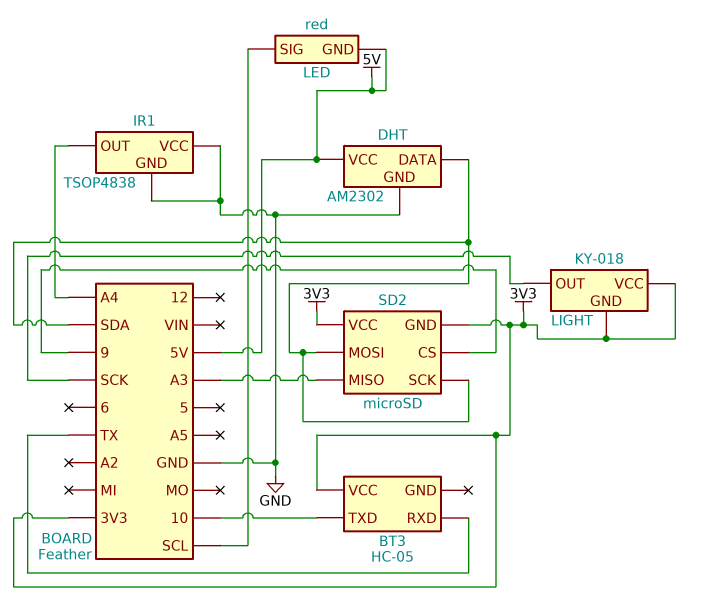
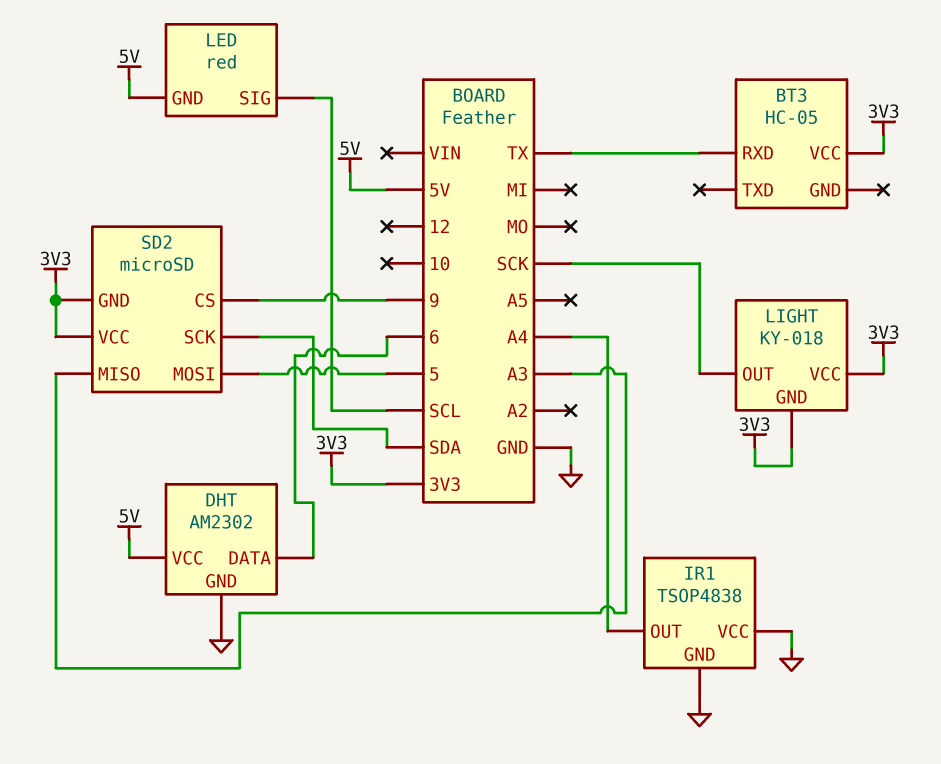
BT3 pin TXD: 10 -> none
DHT pin DATA: SDA -> 6
SD2 pin MOSI: SDA -> 5

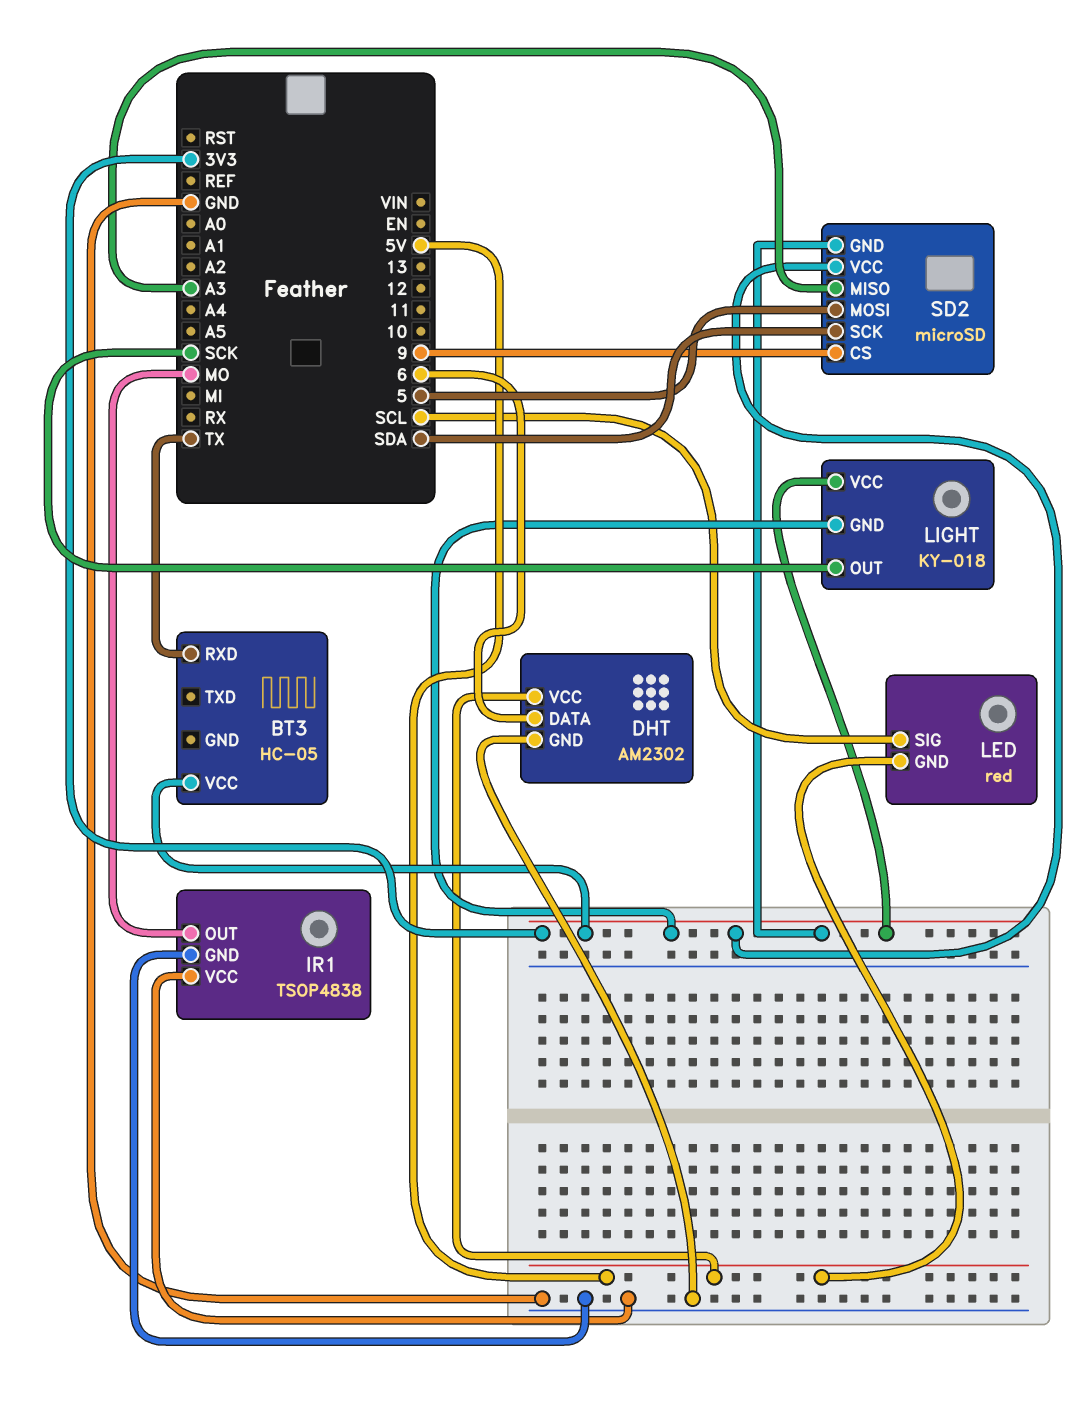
IR1 pin OUT: A4 -> MO

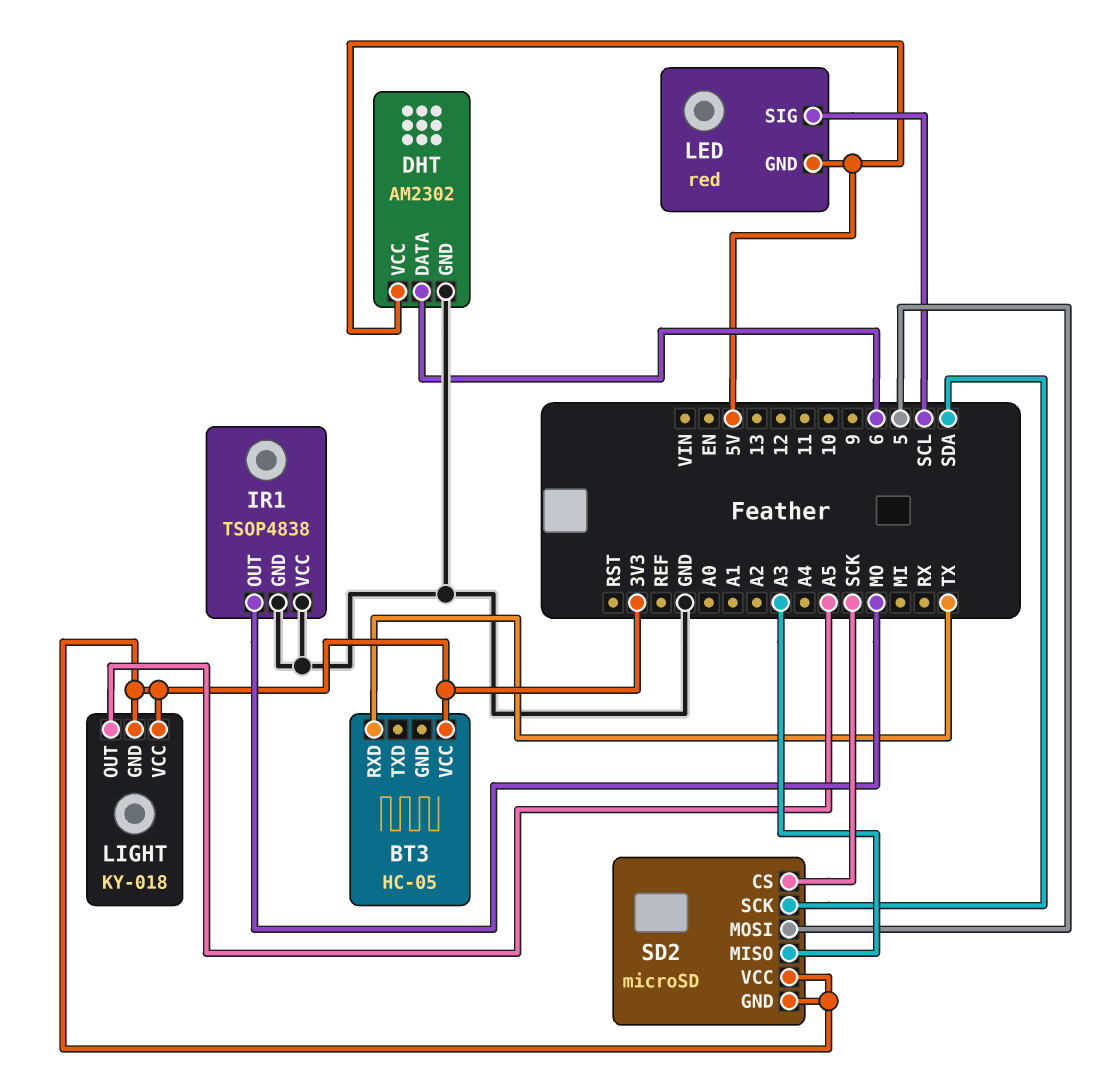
LIGHT pin OUT: SCK -> A5
SD2 pin CS: 9 -> SCK

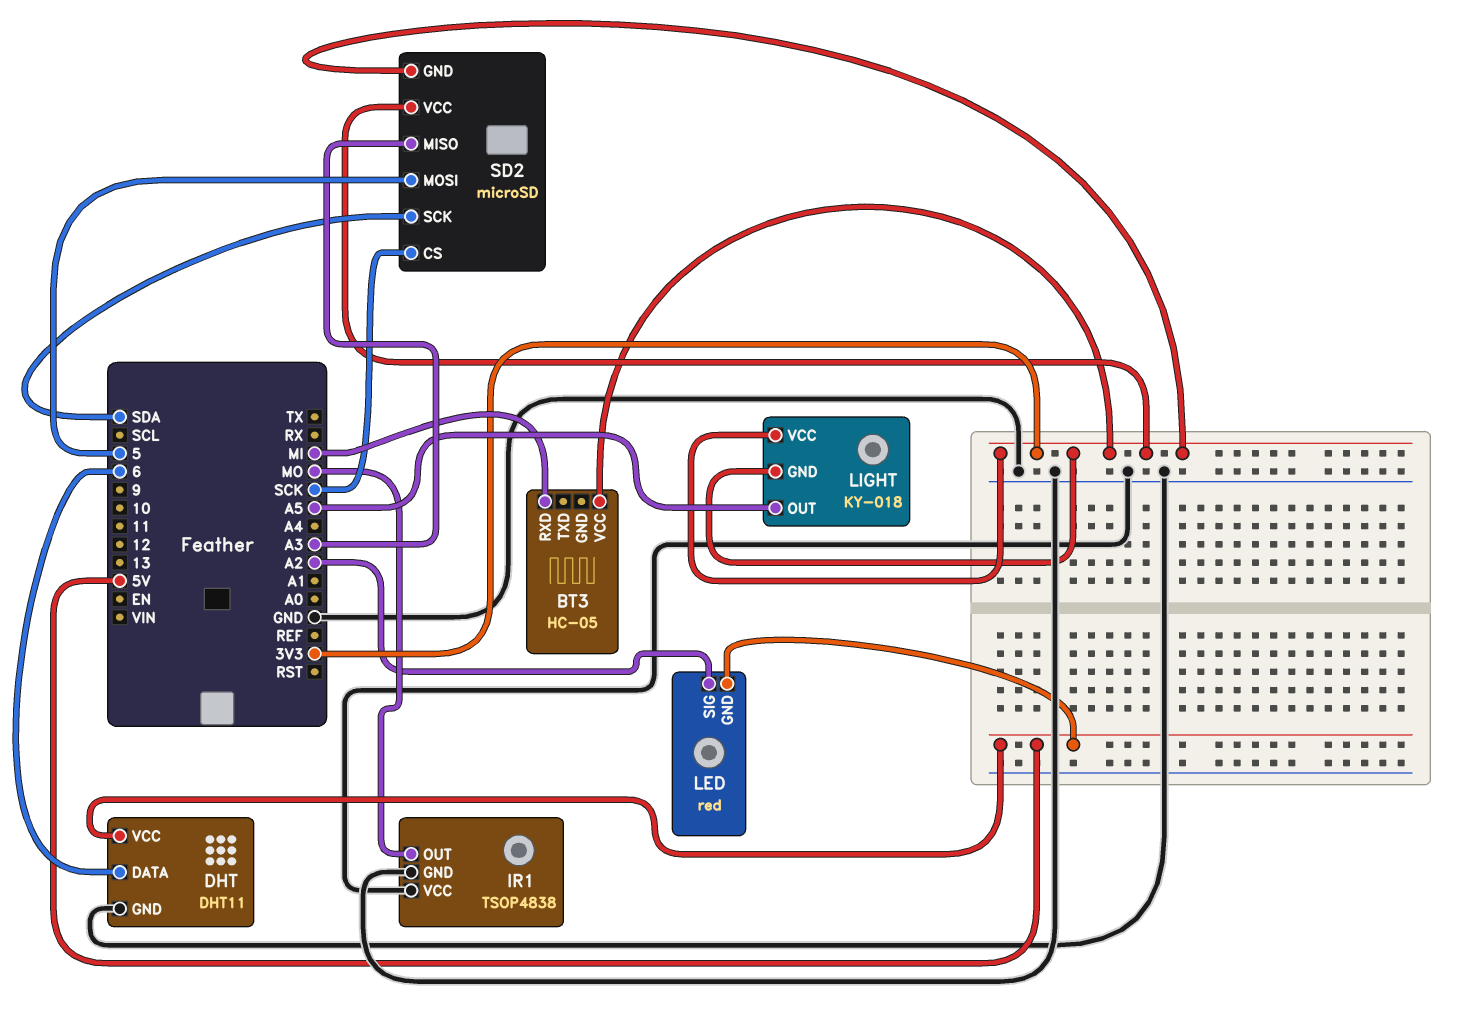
BT3 pin RXD: TX -> MI
DHT: AM2302 -> DHT11
LED pin SIG: SCL -> A2

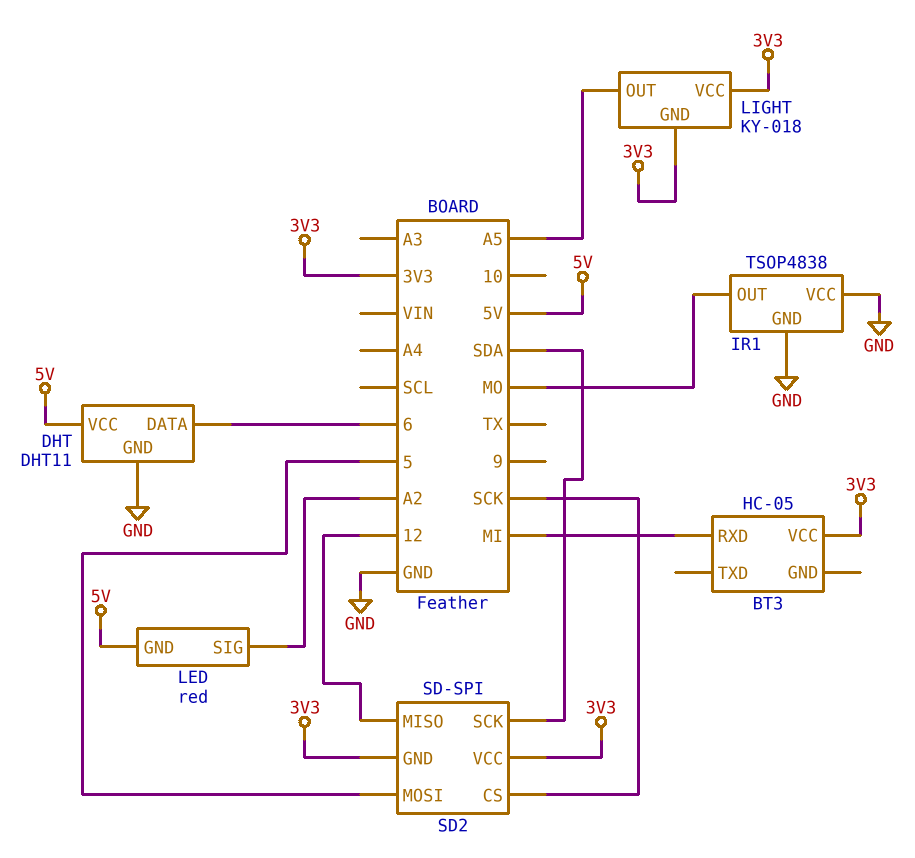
SD2: microSD -> SD-SPI
SD2 pin MISO: A3 -> 12

